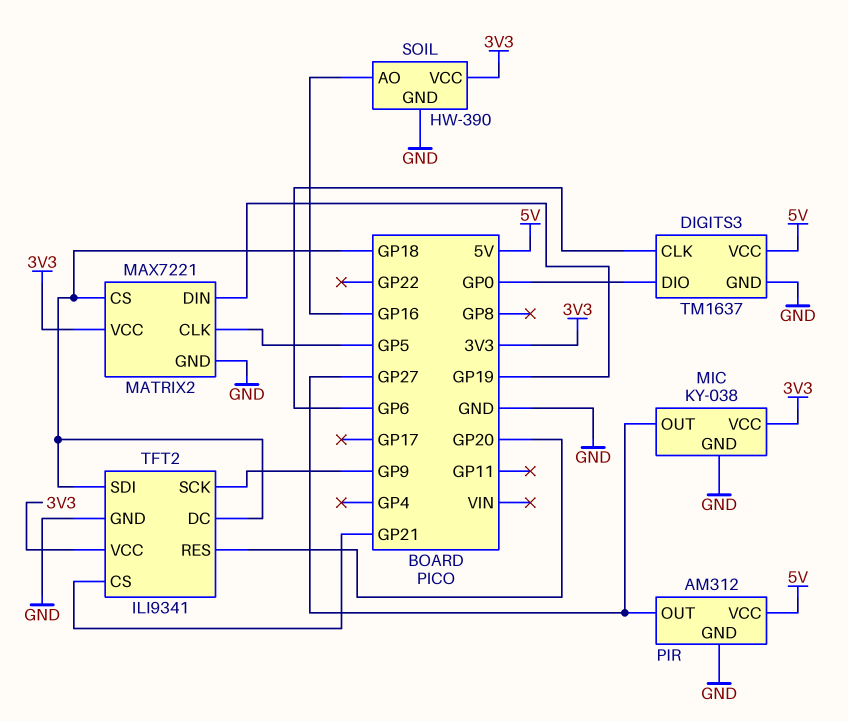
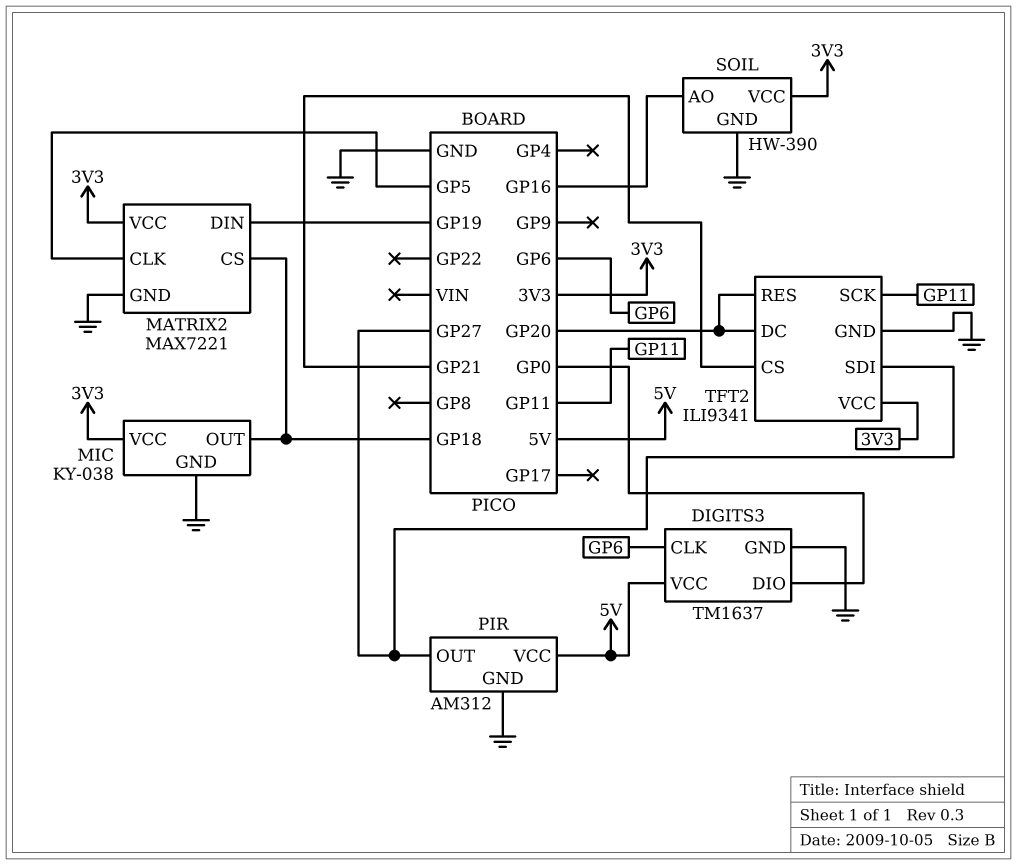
MIC pin OUT: GP27 -> GP18
TFT2 pin DC: GP18 -> GP20
TFT2 pin SCK: GP9 -> GP11
TFT2 pin SDI: GP18 -> GP27

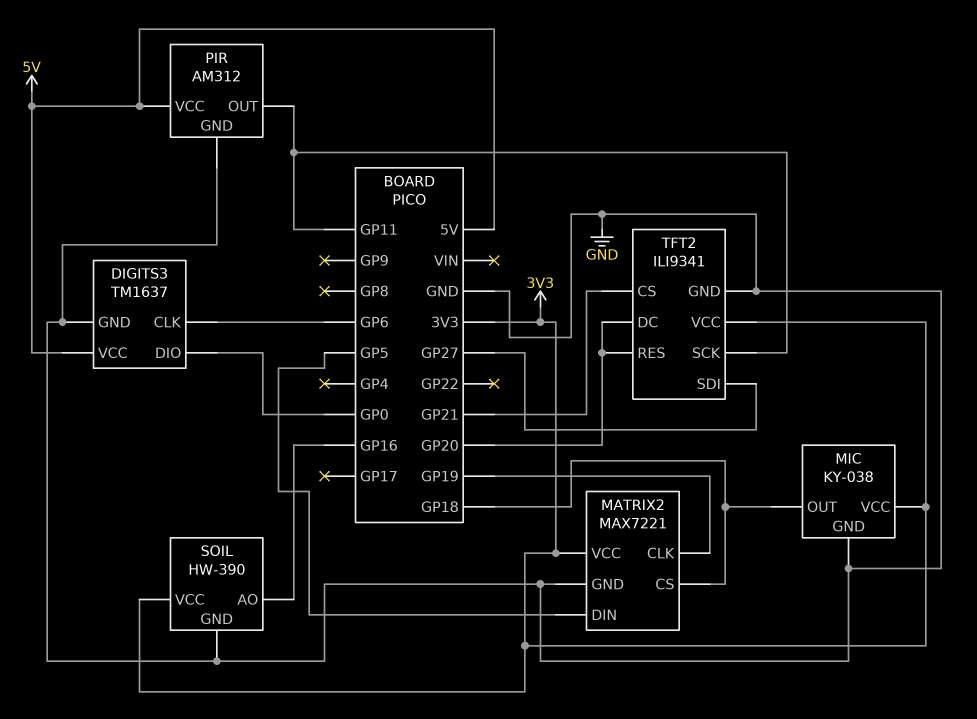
MATRIX2 pin CLK: GP5 -> GP19
MATRIX2 pin DIN: GP19 -> GP5
PIR pin OUT: GP27 -> GP11

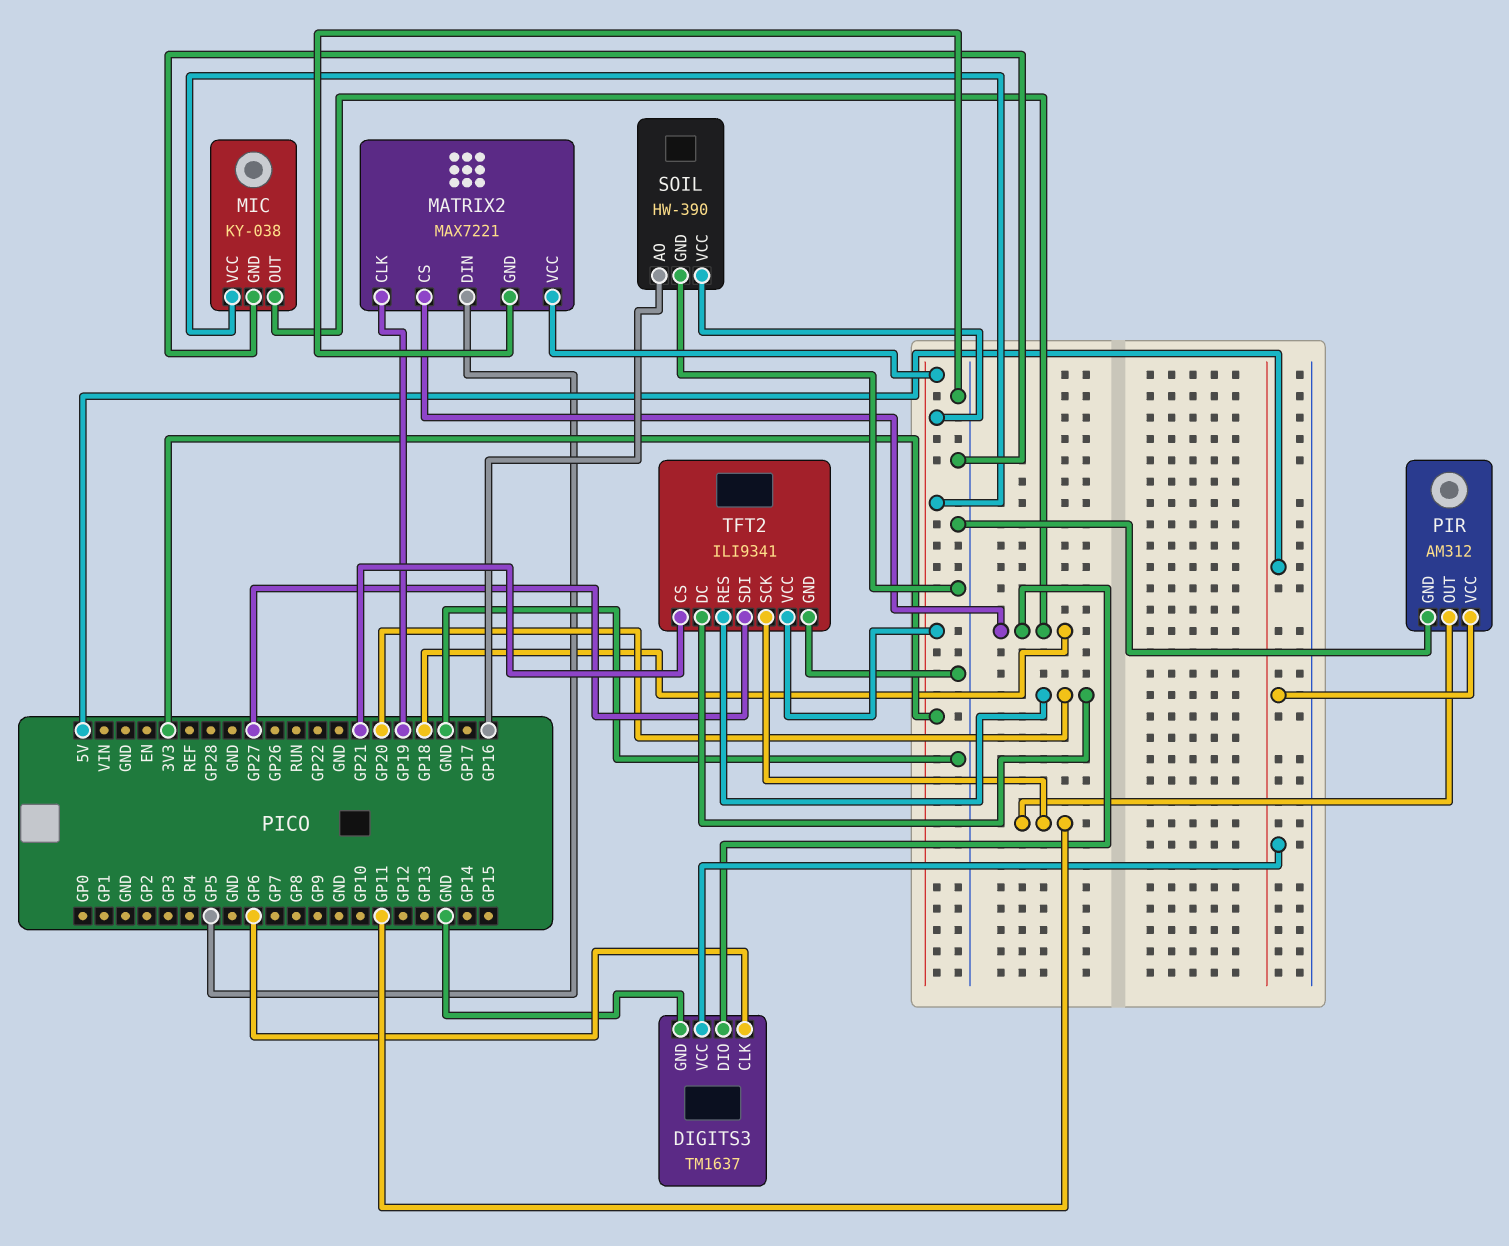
DIGITS3 pin DIO: GP0 -> GP18

